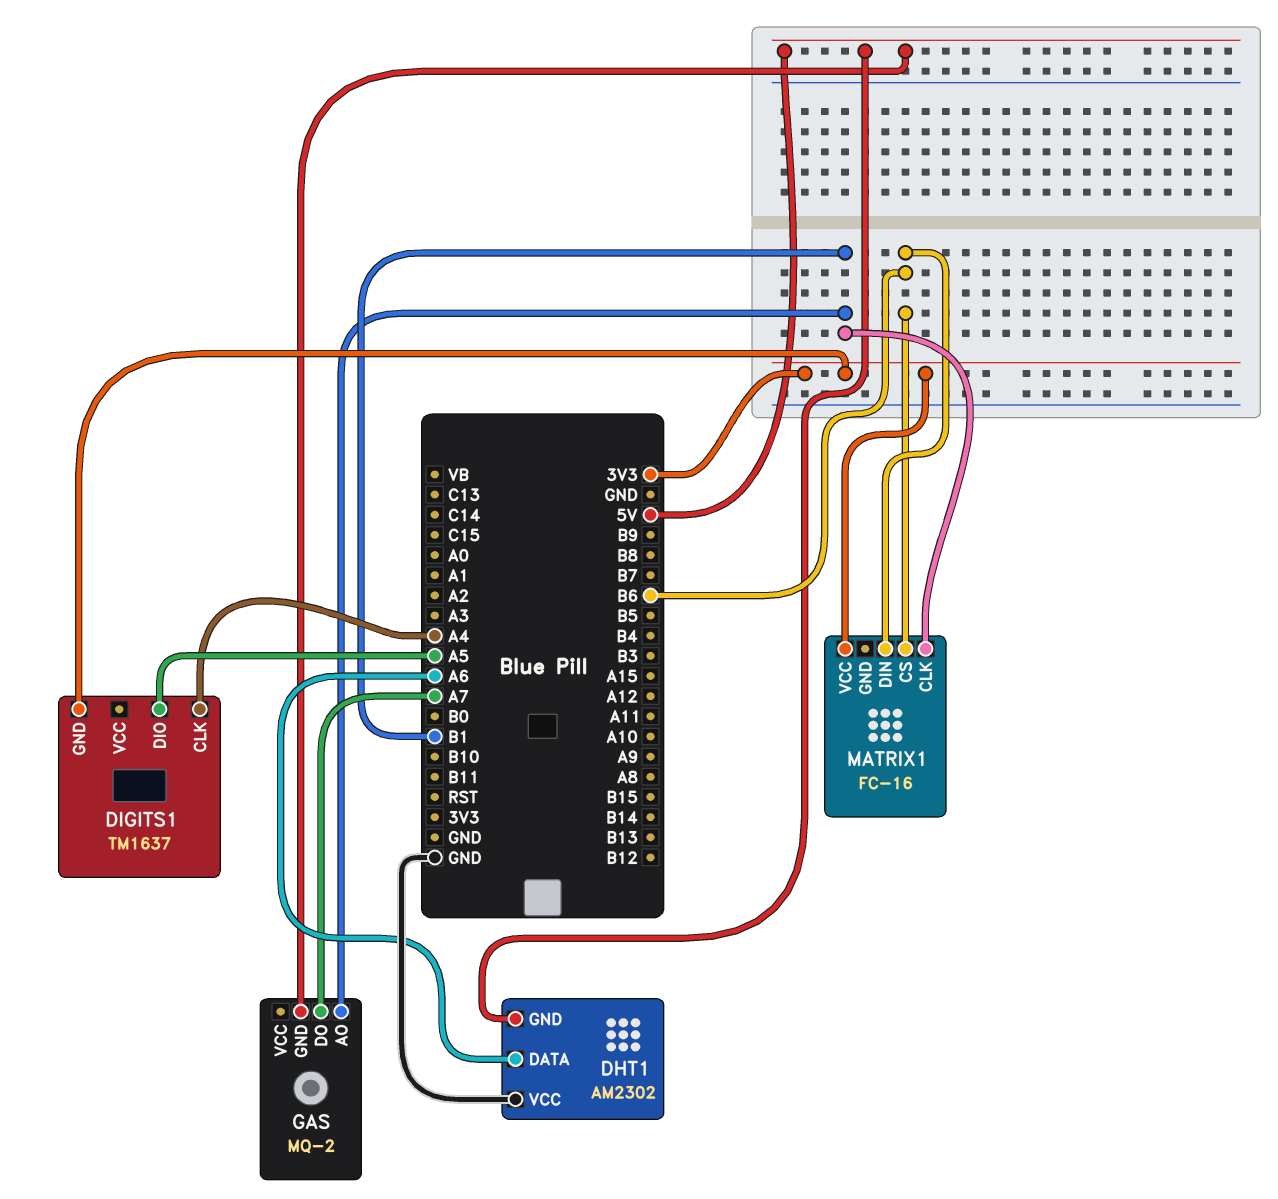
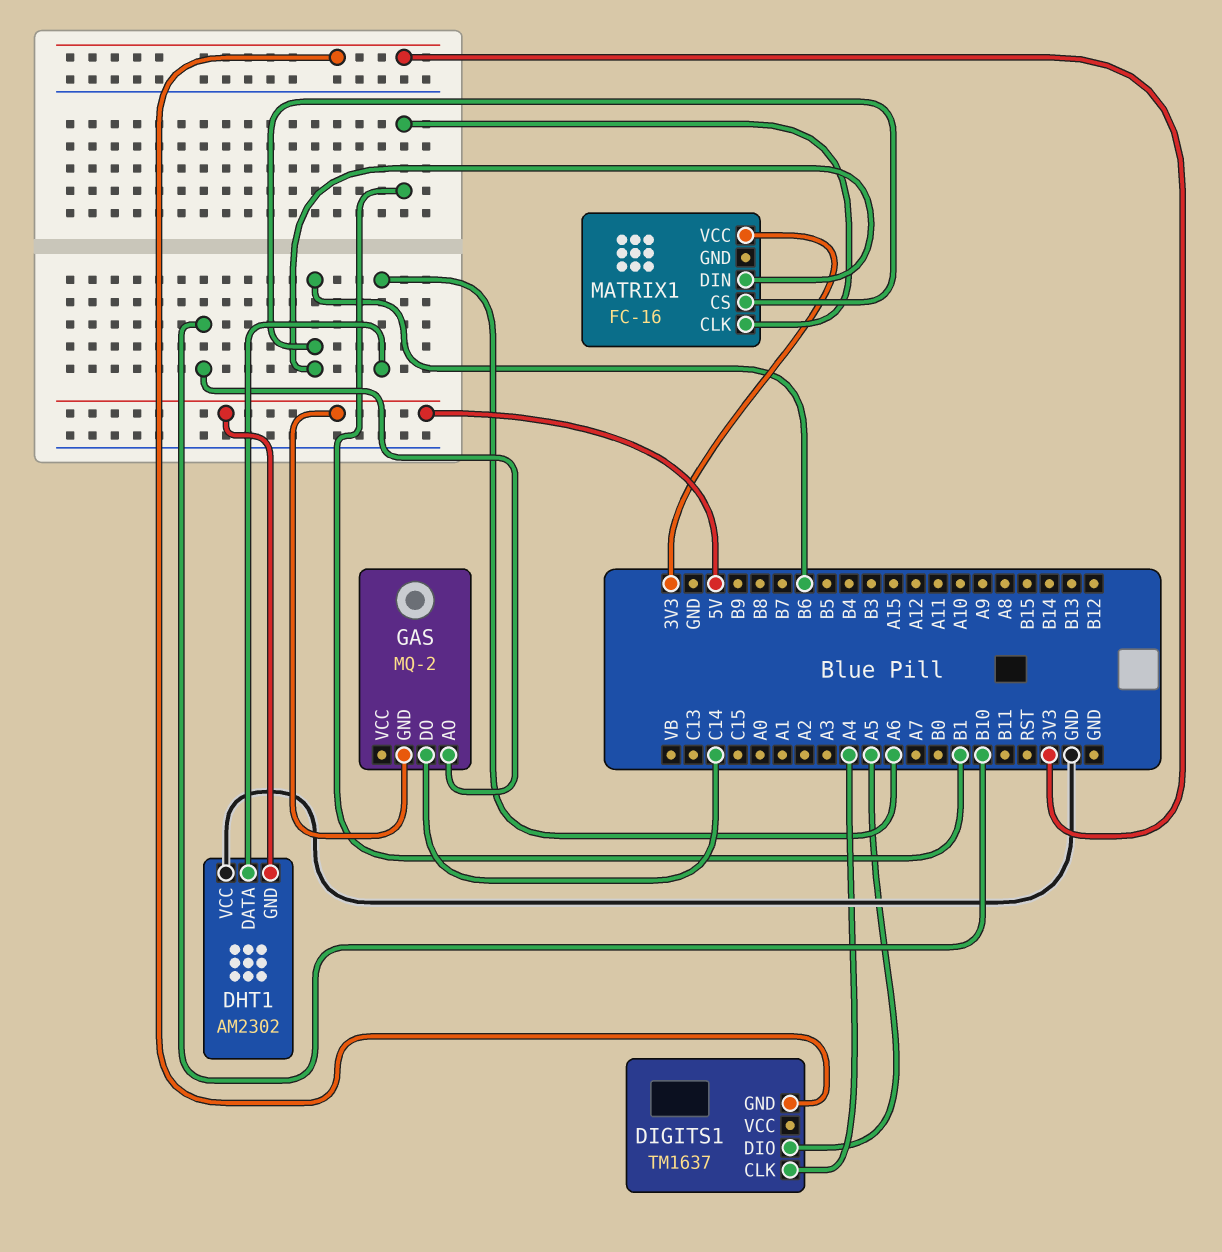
GAS pin AO: B1 -> B10
GAS pin DO: A7 -> C14

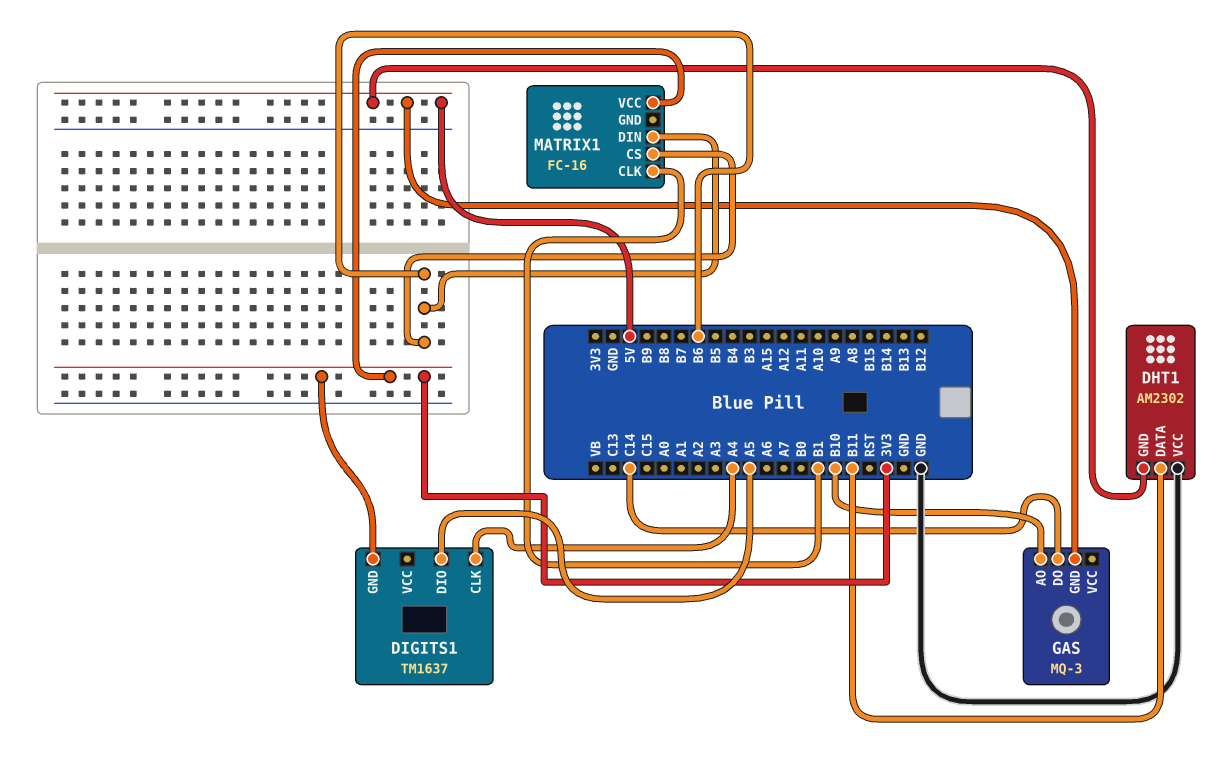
DHT1 pin DATA: A6 -> B11
GAS: MQ-2 -> MQ-3

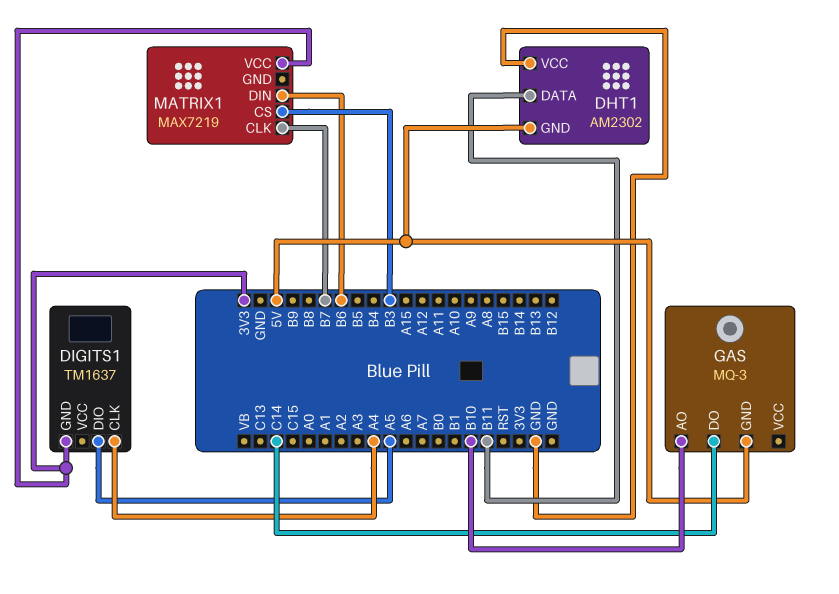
MATRIX1: FC-16 -> MAX7219
MATRIX1 pin CLK: B1 -> B7
MATRIX1 pin CS: B6 -> B3

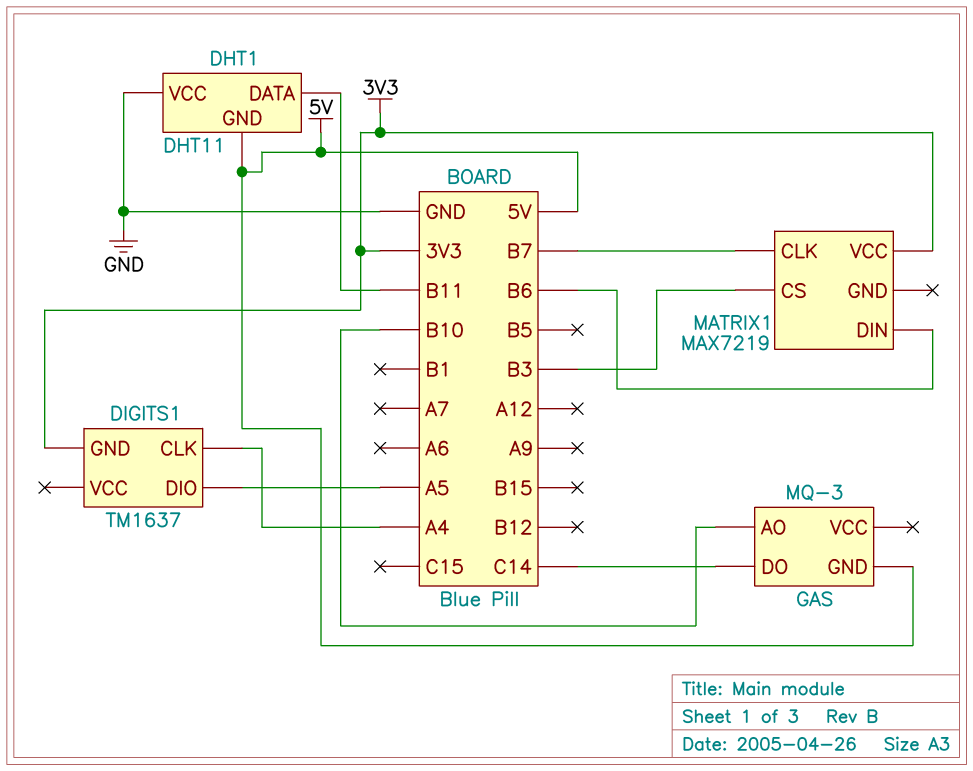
DHT1: AM2302 -> DHT11

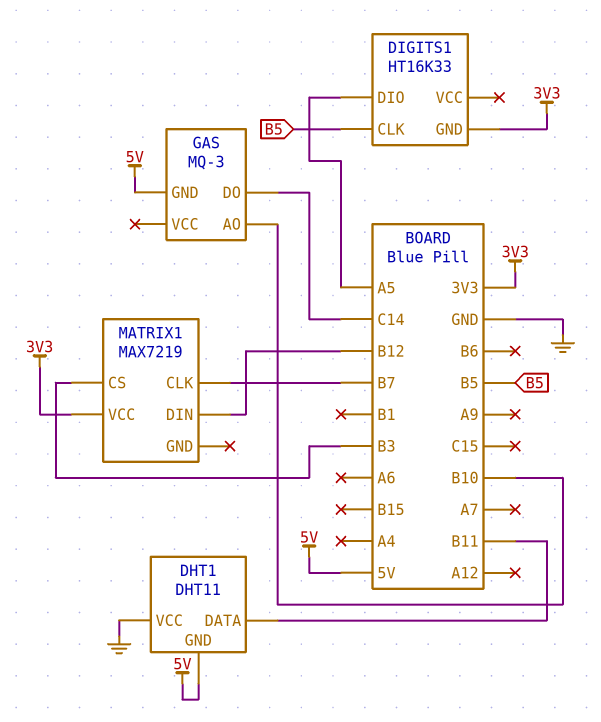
DIGITS1: TM1637 -> HT16K33
DIGITS1 pin CLK: A4 -> B5
MATRIX1 pin DIN: B6 -> B12

